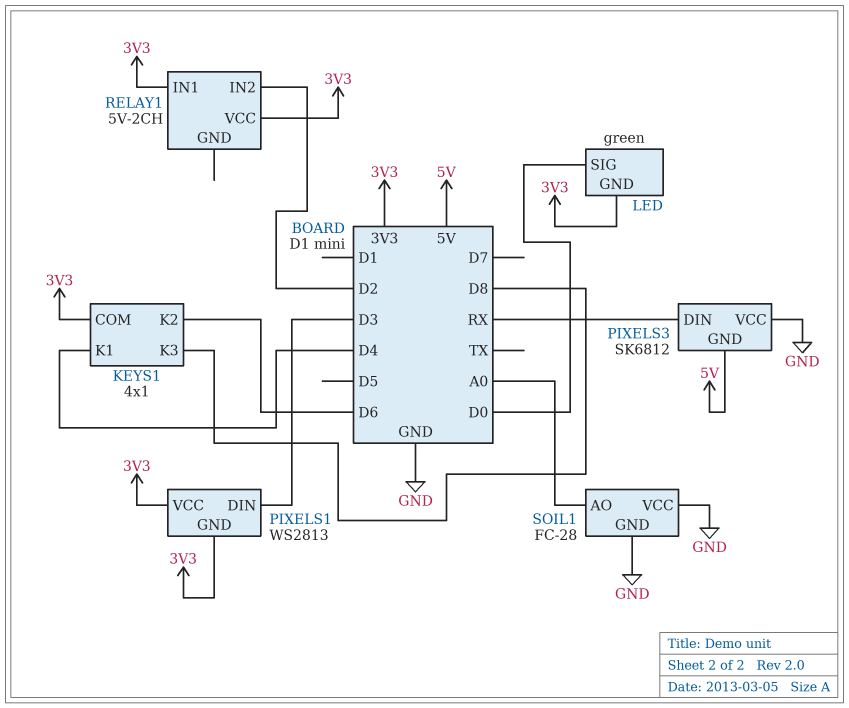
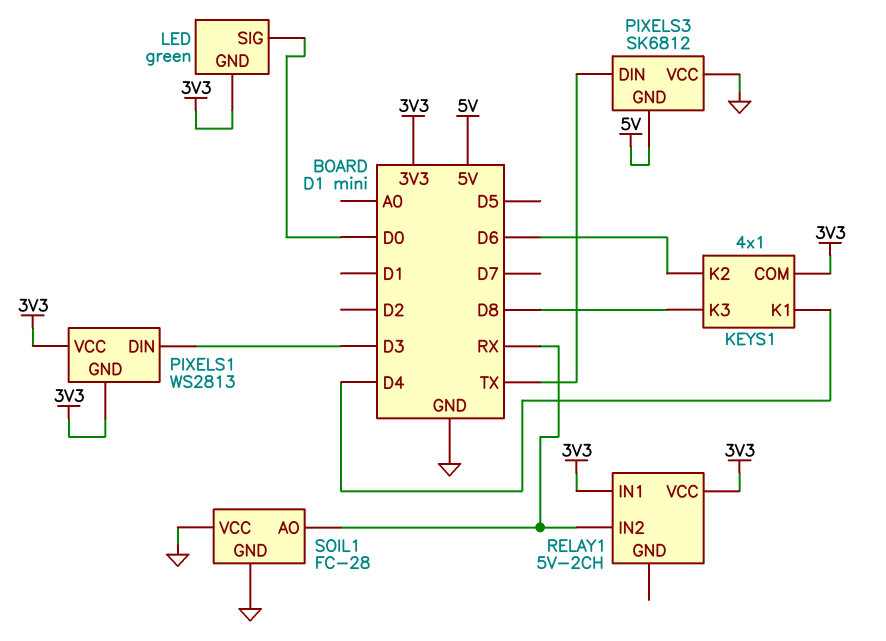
PIXELS3 pin DIN: RX -> TX
RELAY1 pin IN2: D2 -> RX
SOIL1 pin AO: A0 -> RX

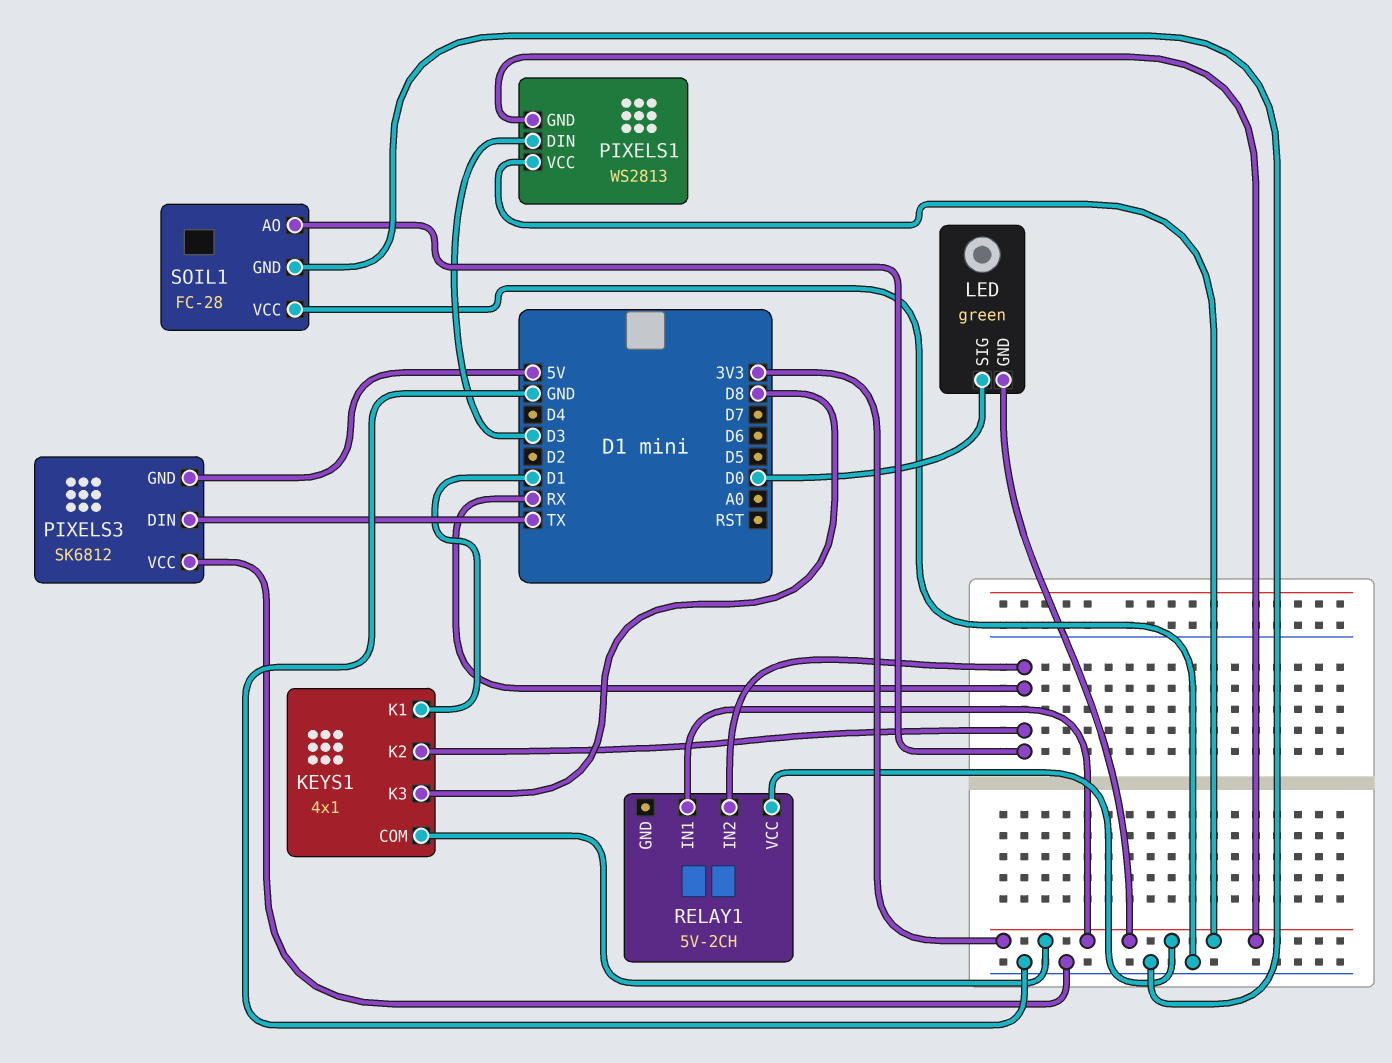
KEYS1 pin K1: D4 -> D1
KEYS1 pin K2: D6 -> RX

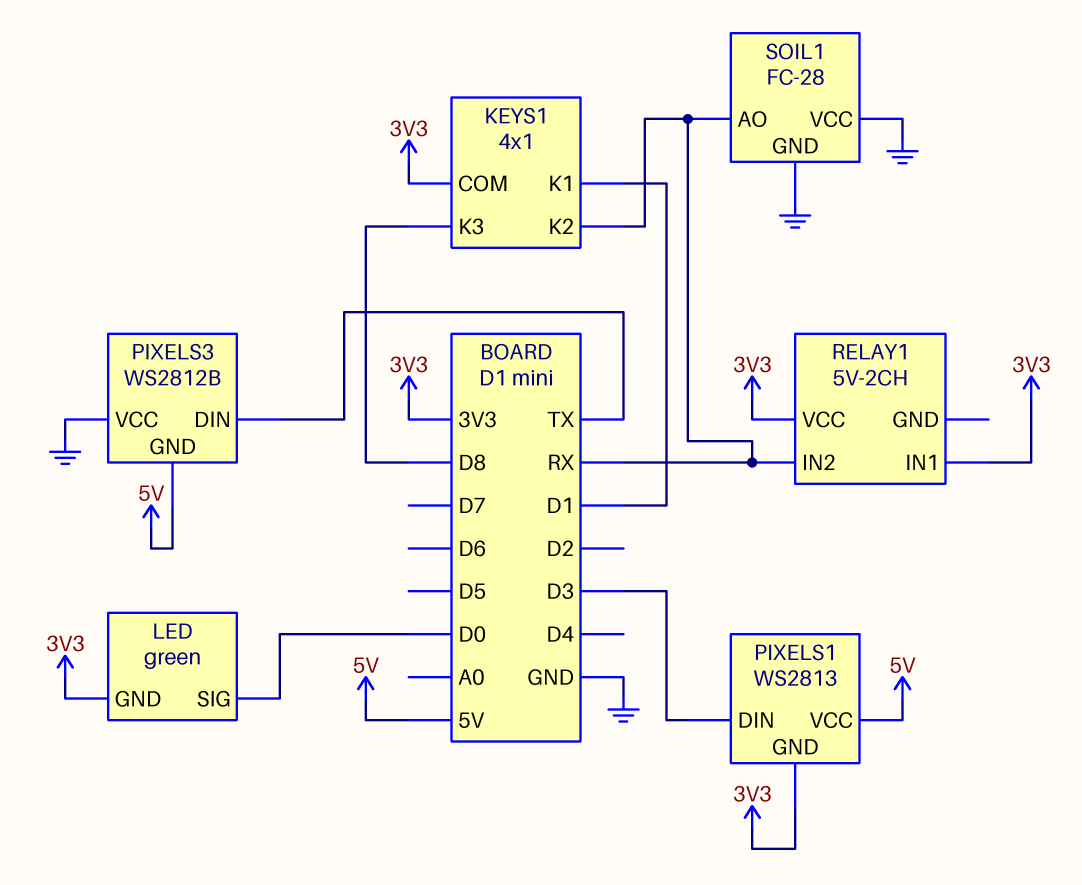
PIXELS1 pin VCC: 3V3 -> 5V
PIXELS3: SK6812 -> WS2812B

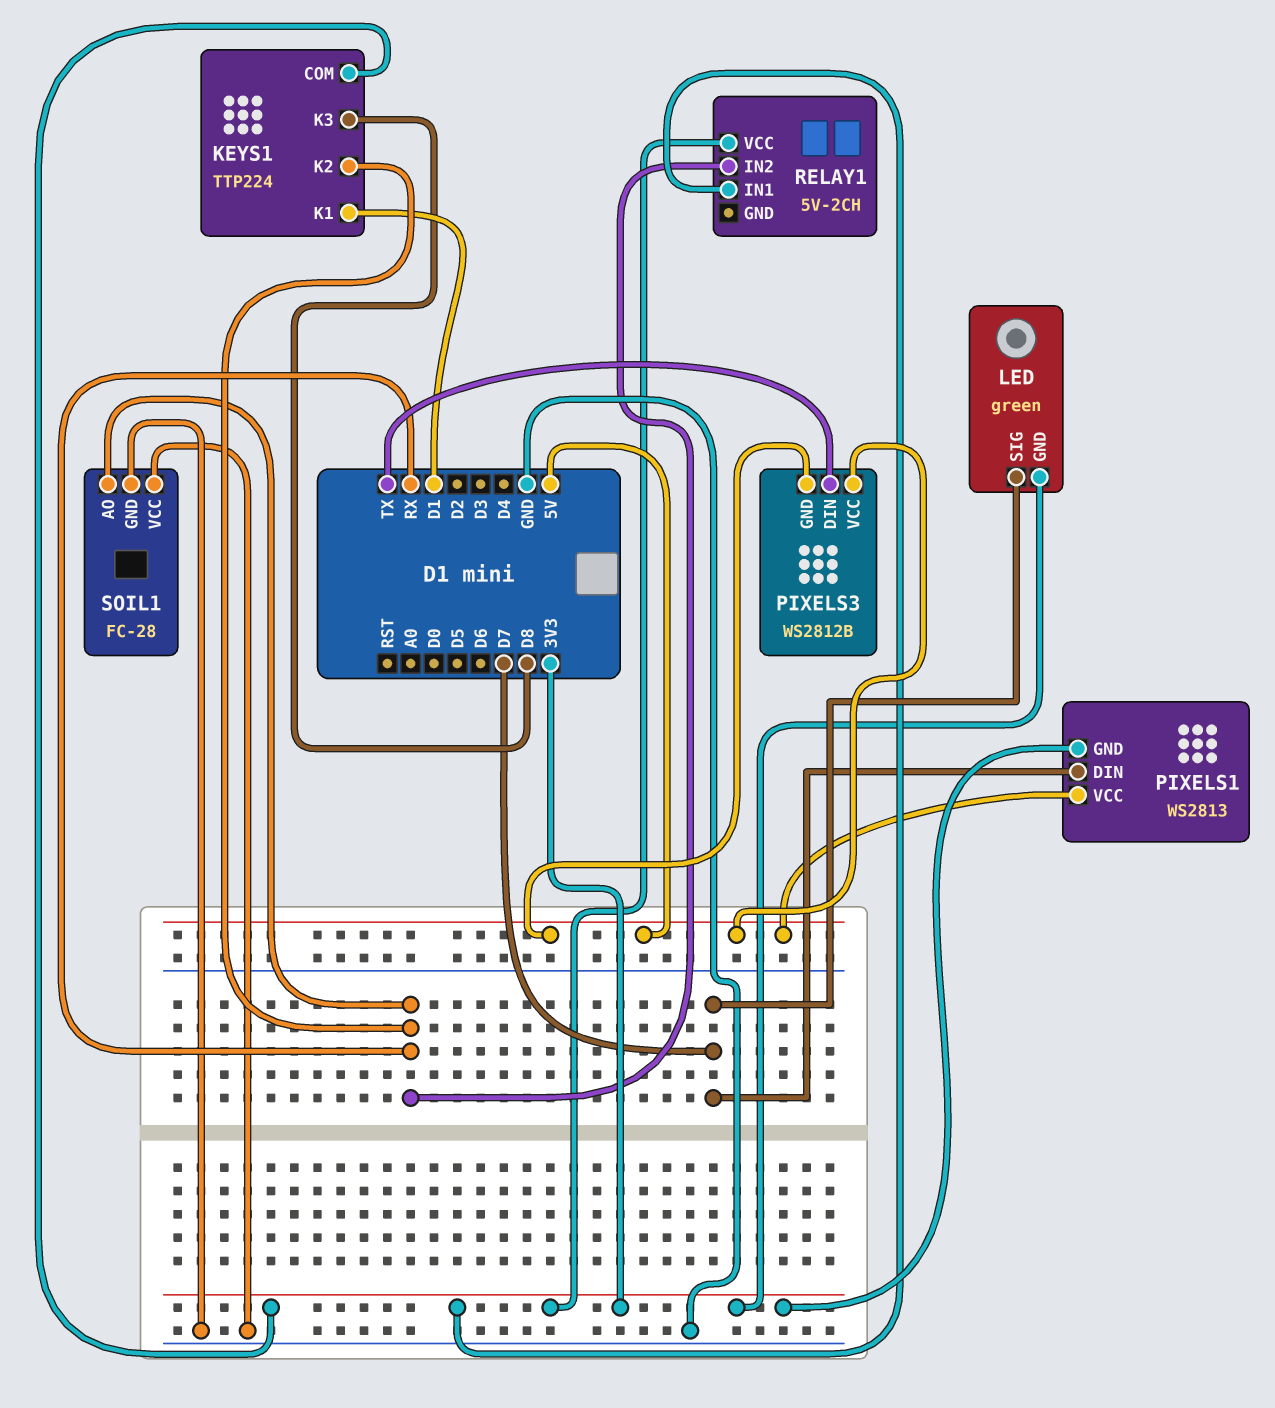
KEYS1: 4x1 -> TTP224
LED pin SIG: D0 -> D7
PIXELS1 pin DIN: D3 -> D7
PIXELS3 pin VCC: GND -> 5V

